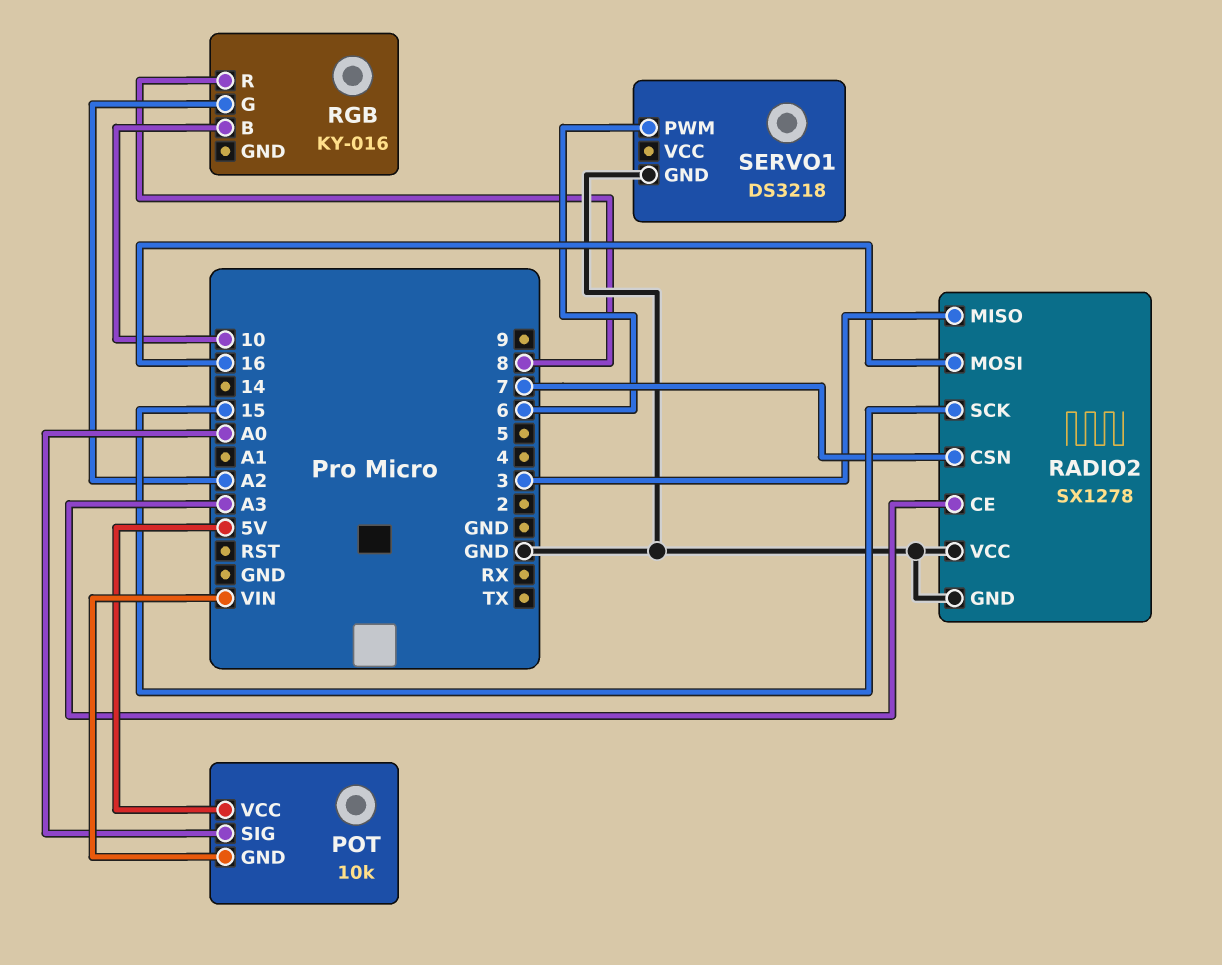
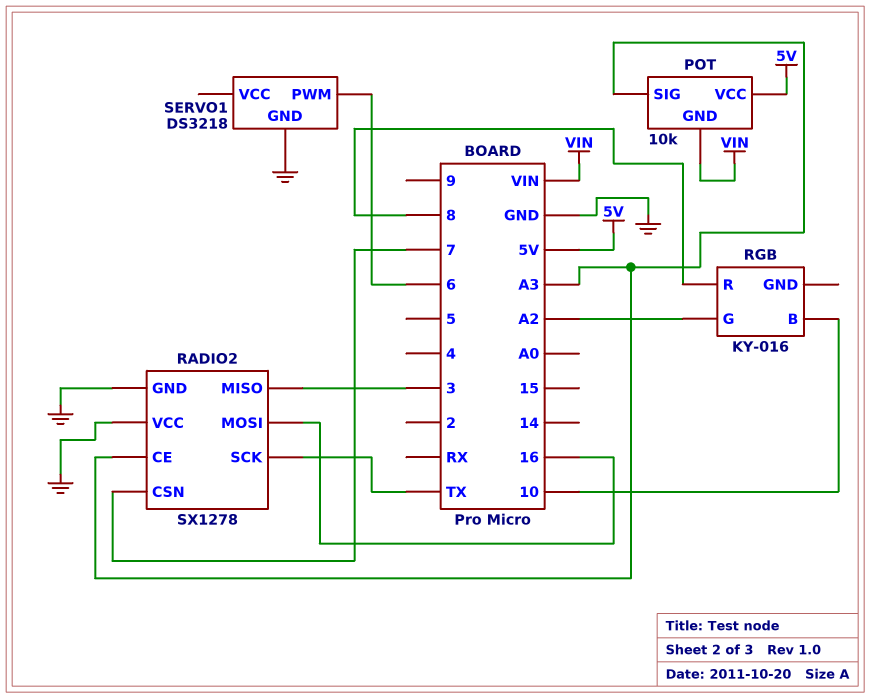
POT pin SIG: A0 -> A3
RADIO2 pin SCK: 15 -> TX

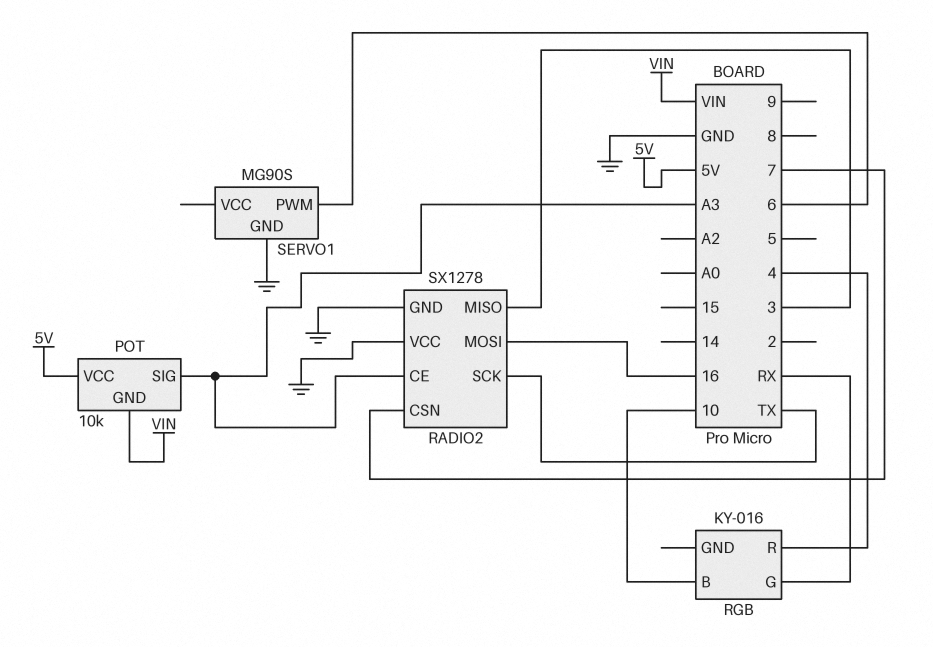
RGB pin G: A2 -> RX
RGB pin R: 8 -> 4
SERVO1: DS3218 -> MG90S

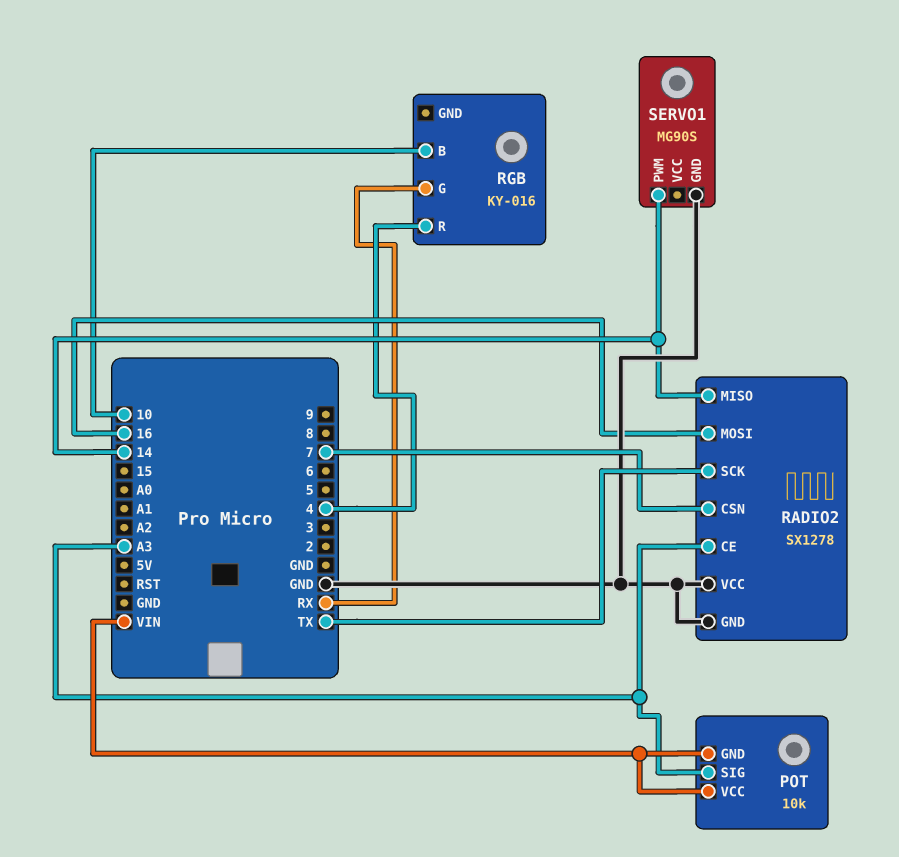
POT pin VCC: 5V -> VIN
RADIO2 pin MISO: 3 -> 14
SERVO1 pin PWM: 6 -> 14

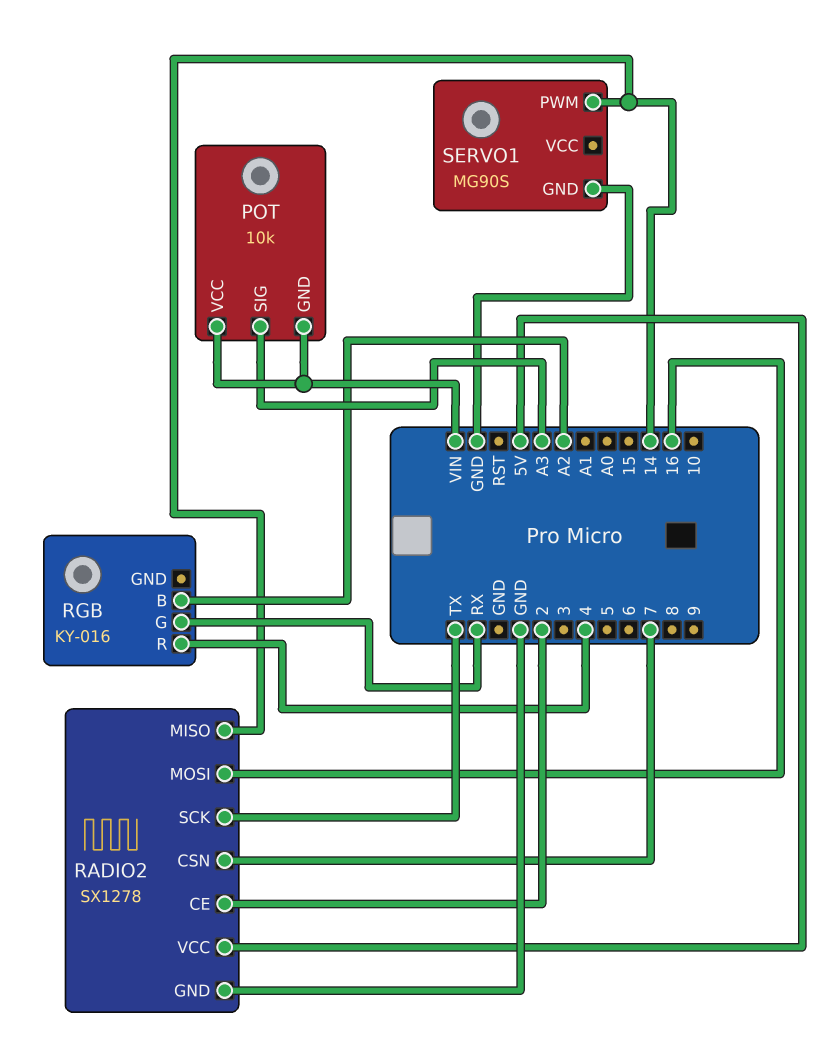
RADIO2 pin CE: A3 -> 2
RADIO2 pin VCC: GND -> 5V
RGB pin B: 10 -> A2

